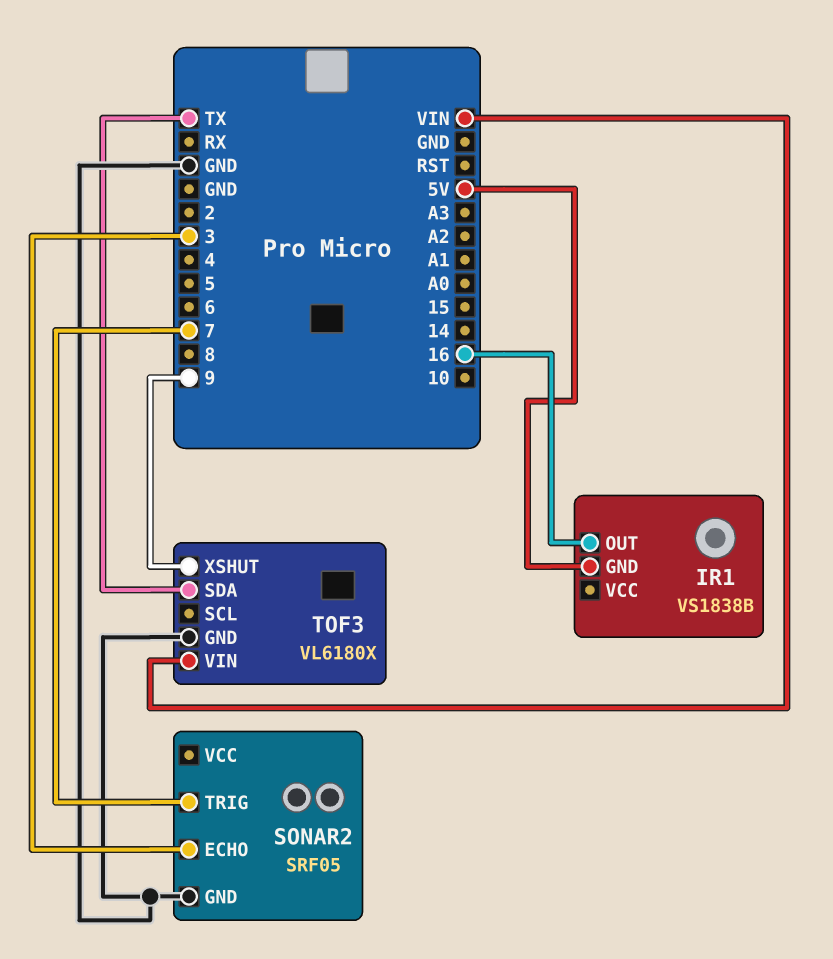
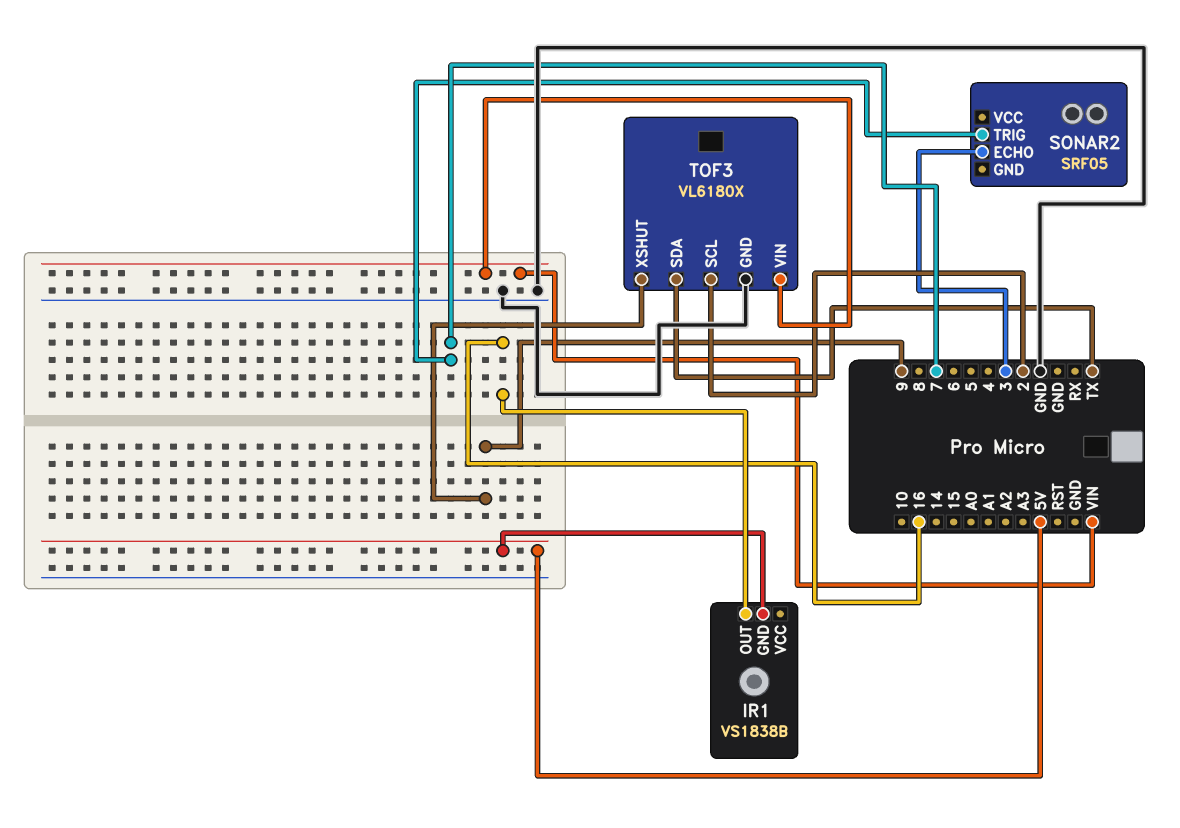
SONAR2 pin GND: GND -> none
TOF3 pin SCL: none -> 2

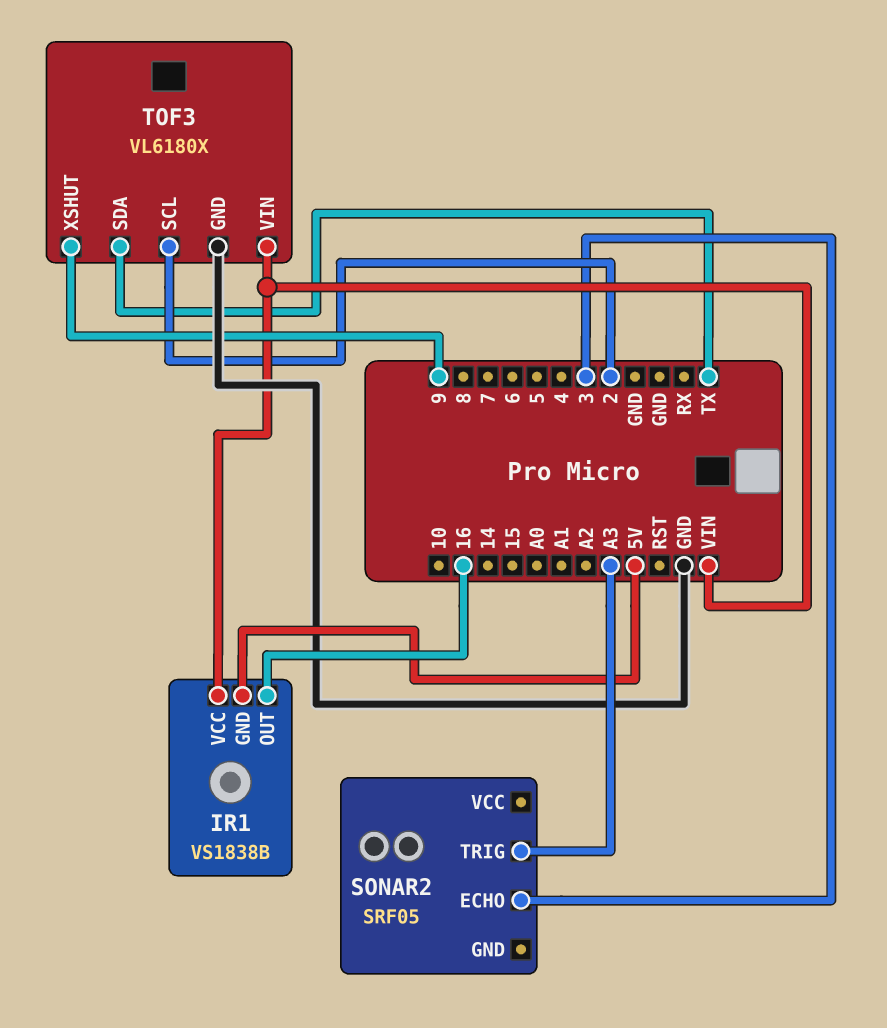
IR1 pin VCC: none -> VIN
SONAR2 pin TRIG: 7 -> A3

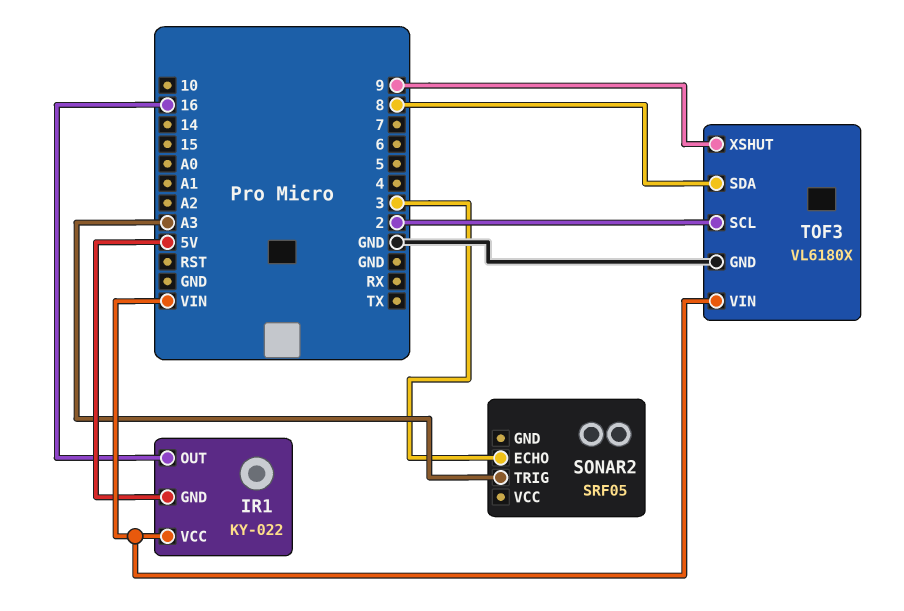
IR1: VS1838B -> KY-022
TOF3 pin SDA: TX -> 8

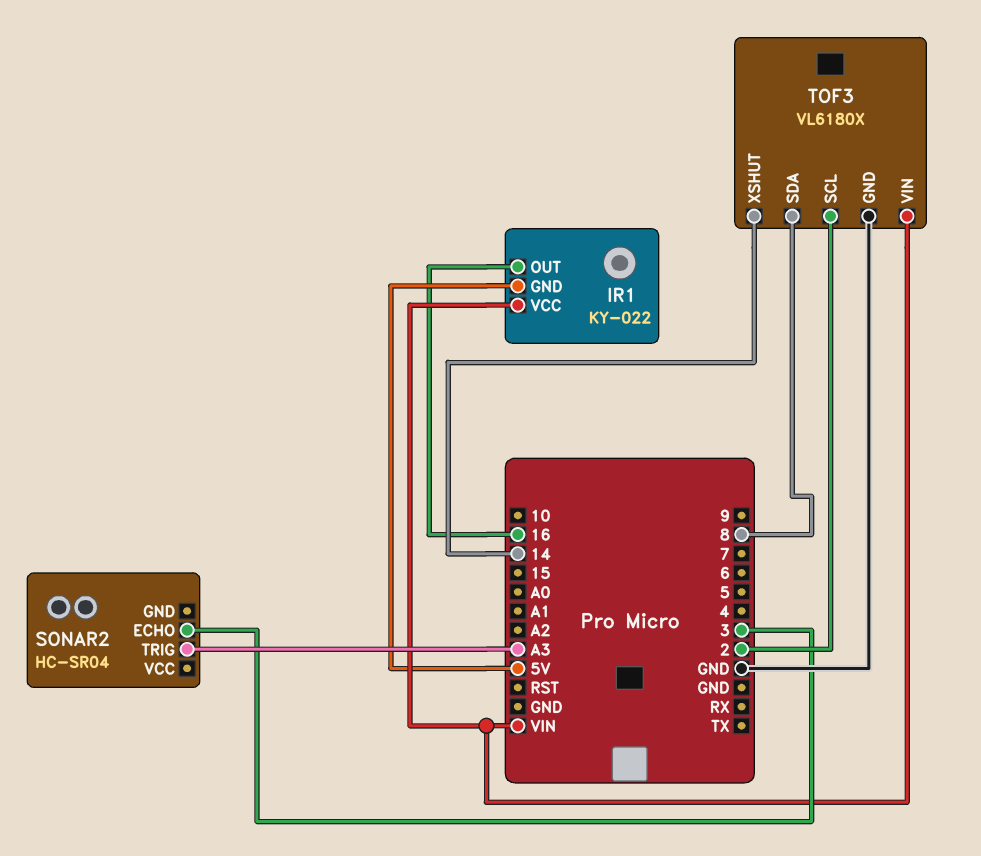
SONAR2: SRF05 -> HC-SR04
TOF3 pin XSHUT: 9 -> 14

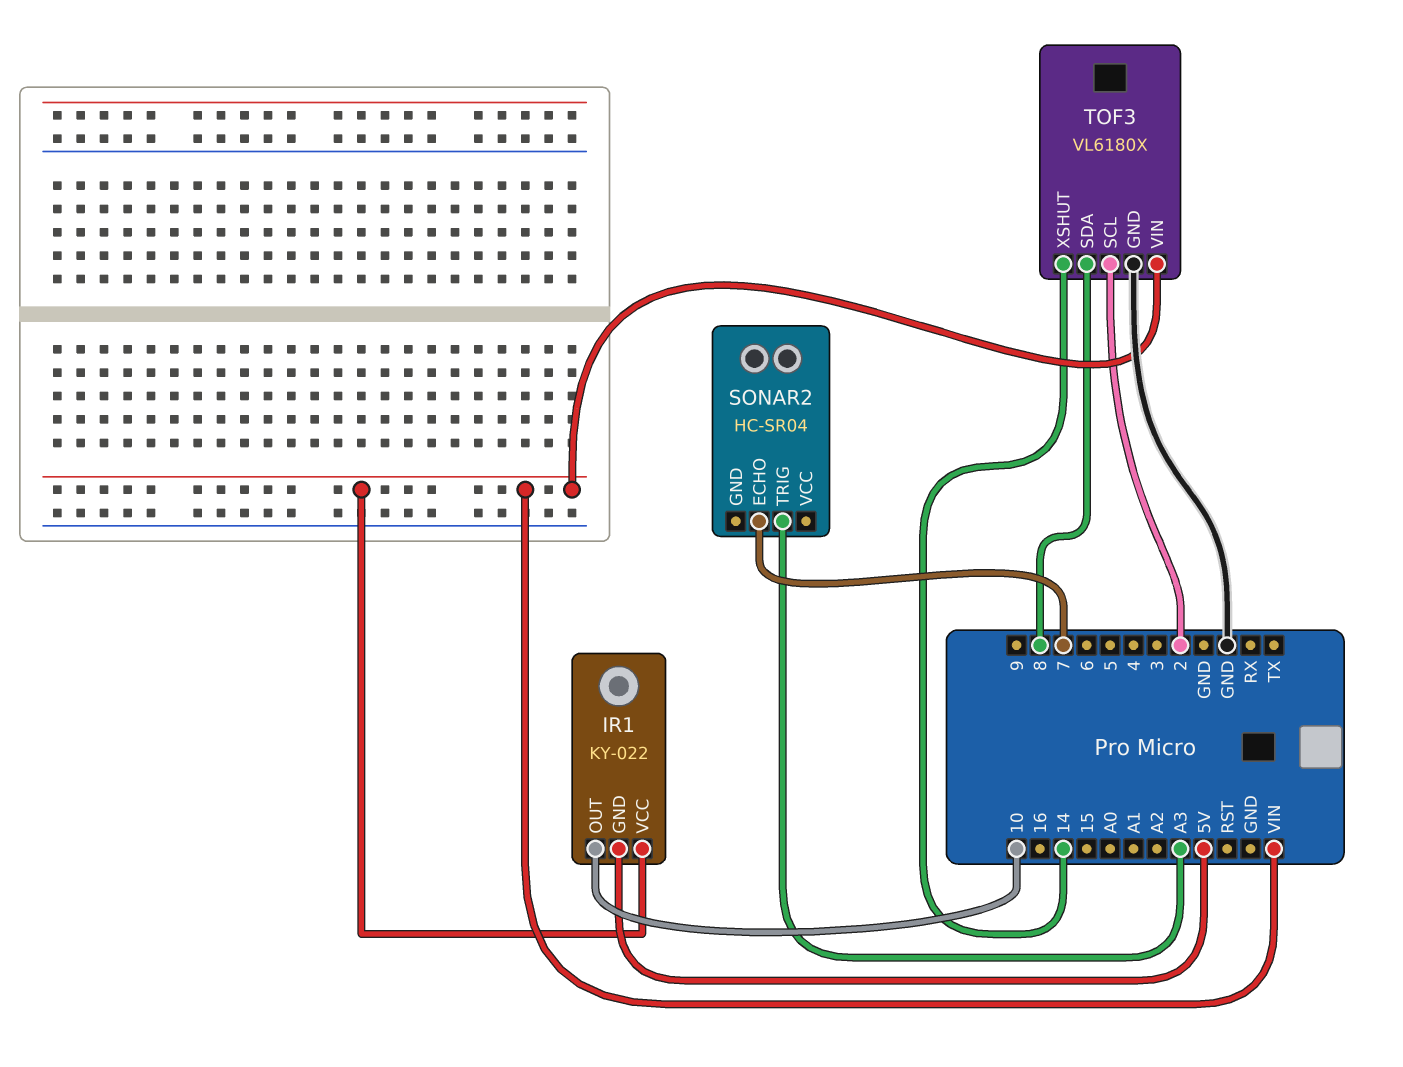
IR1 pin OUT: 16 -> 10
SONAR2 pin ECHO: 3 -> 7

